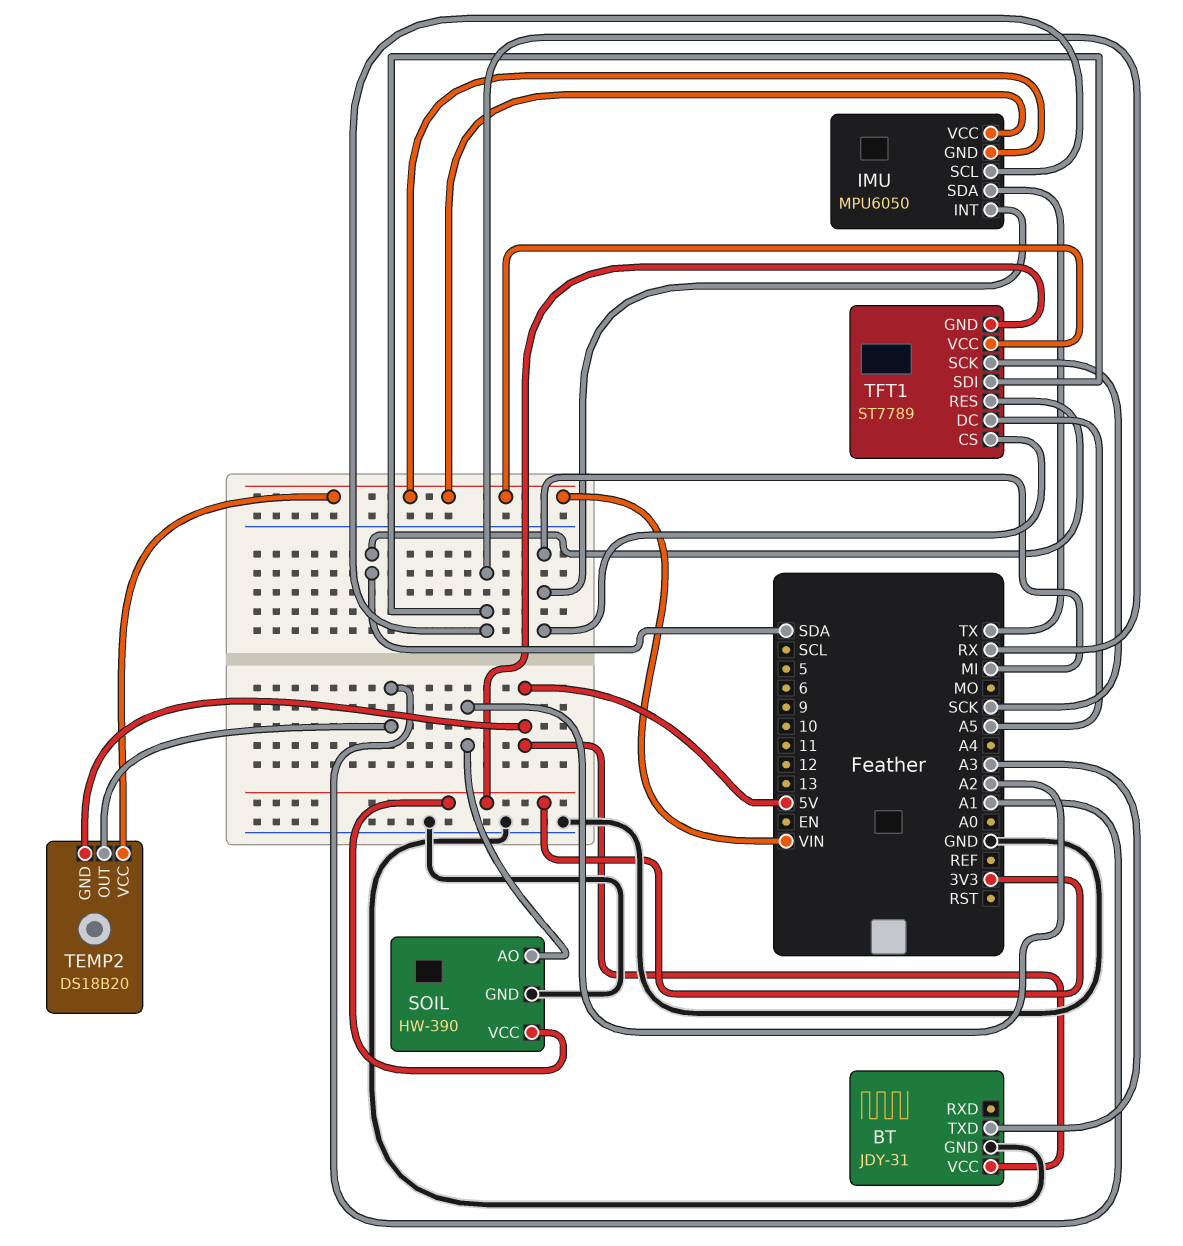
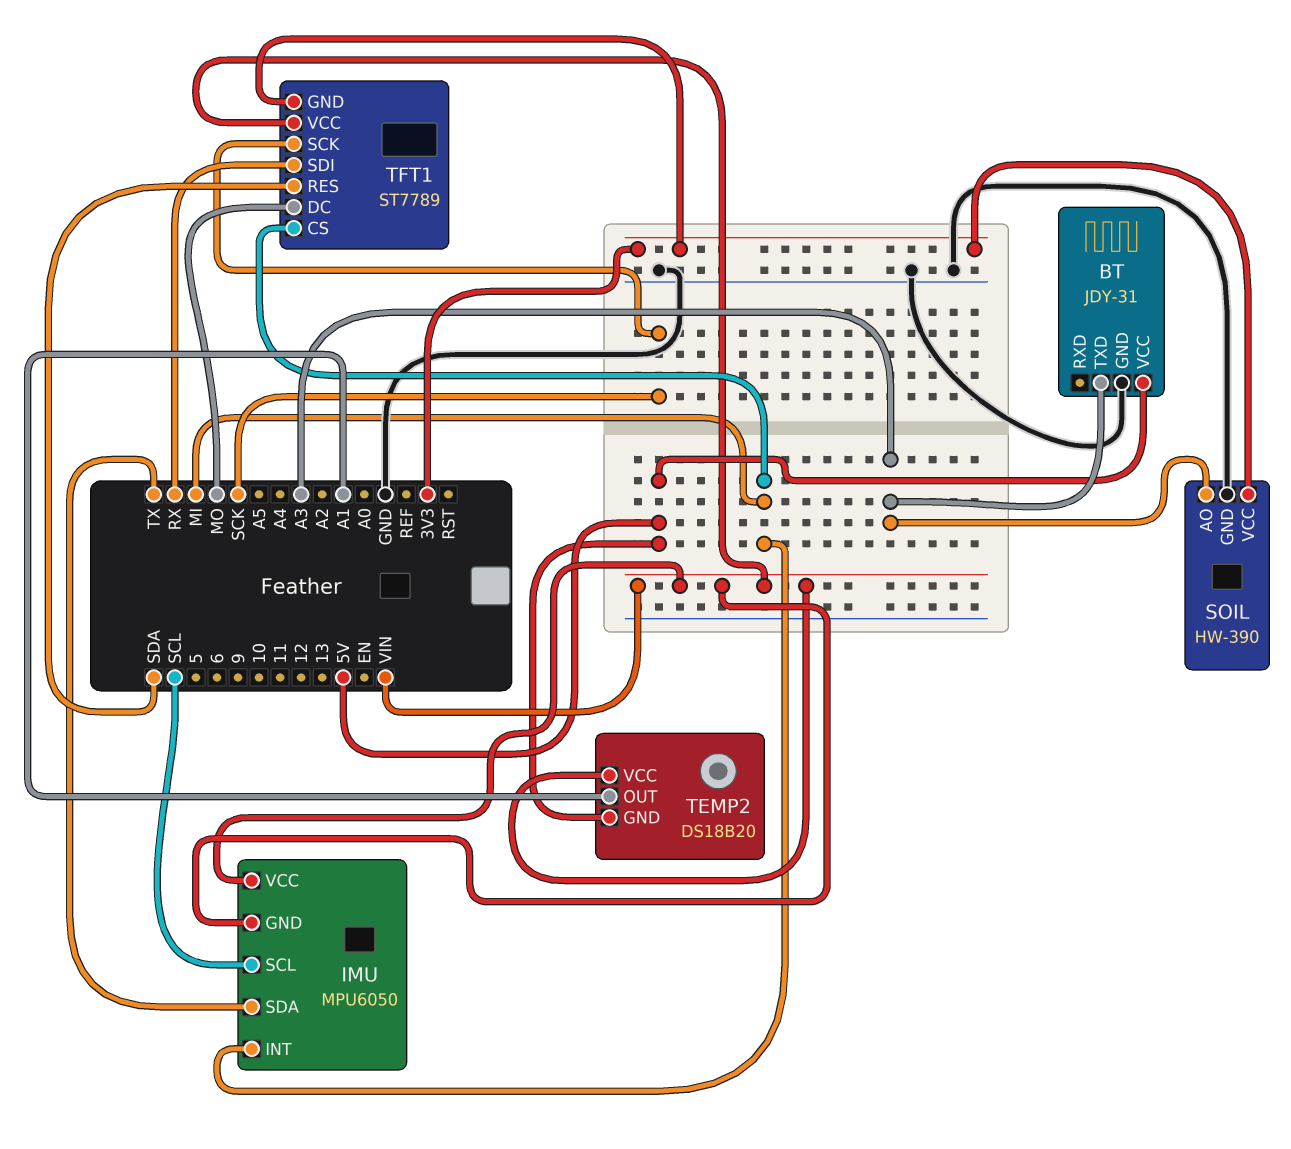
IMU pin SCL: RX -> SCL
SOIL pin AO: A2 -> A3
TFT1 pin DC: A5 -> MO

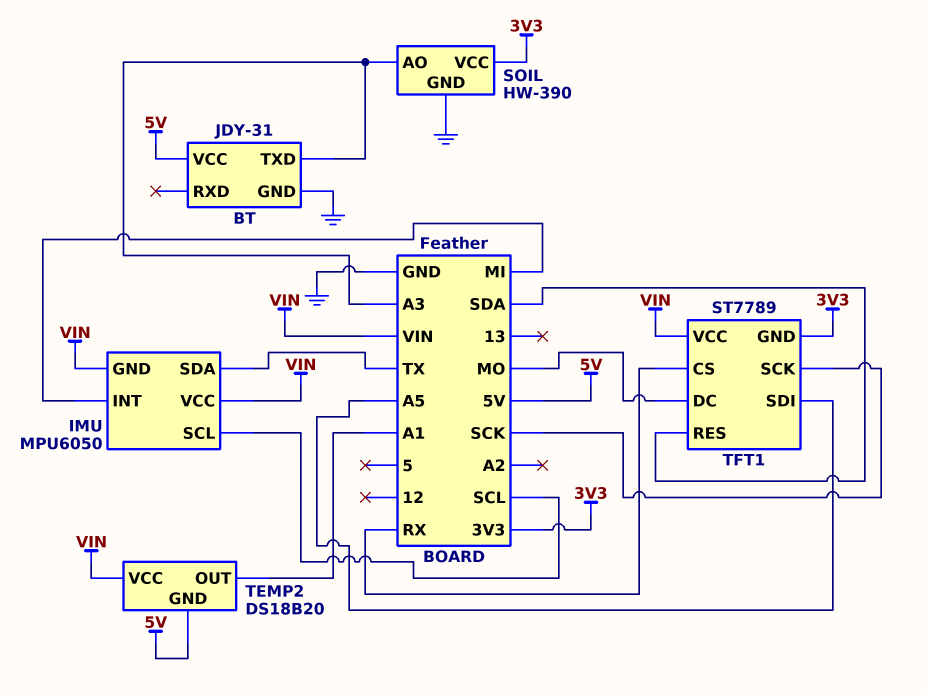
TFT1 pin CS: MI -> RX
TFT1 pin SDI: RX -> A5

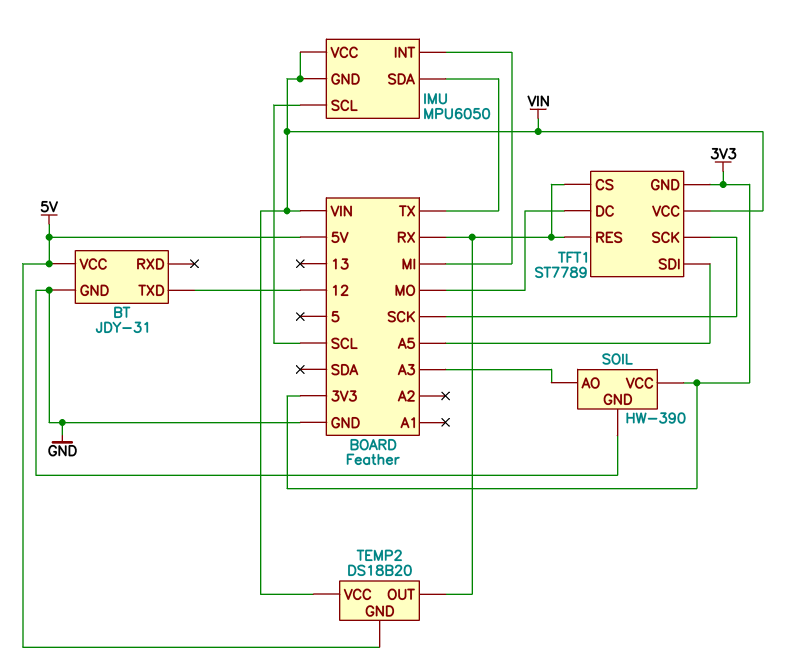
BT pin TXD: A3 -> 12
TEMP2 pin OUT: A1 -> RX
TFT1 pin RES: SDA -> RX

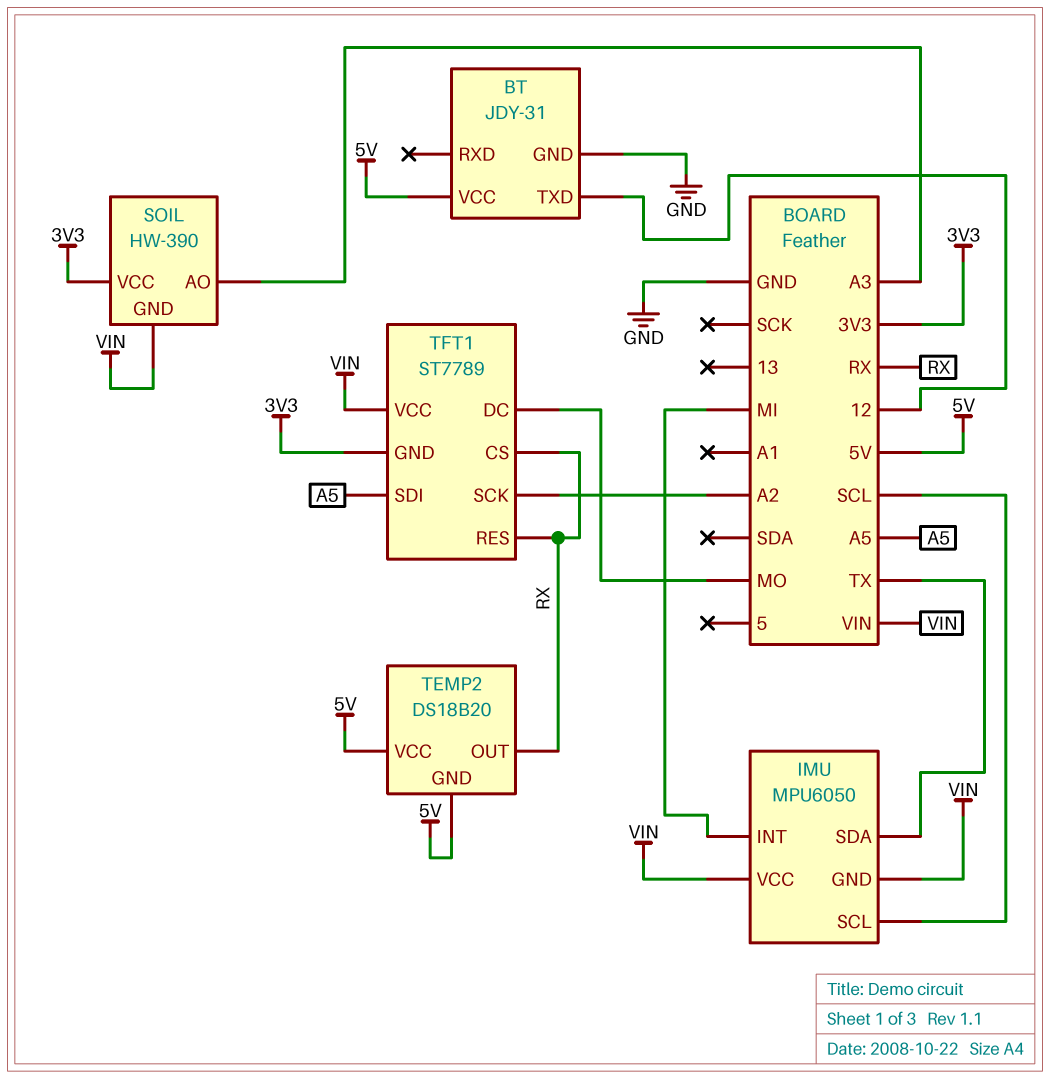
SOIL pin GND: GND -> VIN
TEMP2 pin VCC: VIN -> 5V
TFT1 pin SCK: SCK -> A2

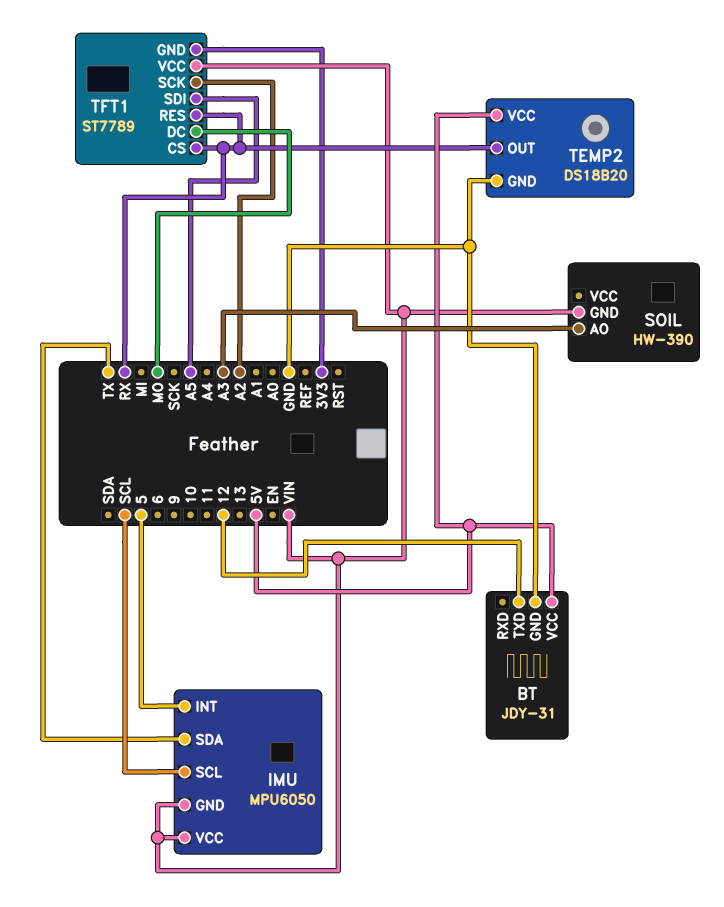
IMU pin INT: MI -> 5
SOIL pin VCC: 3V3 -> none
TEMP2 pin GND: 5V -> GND

